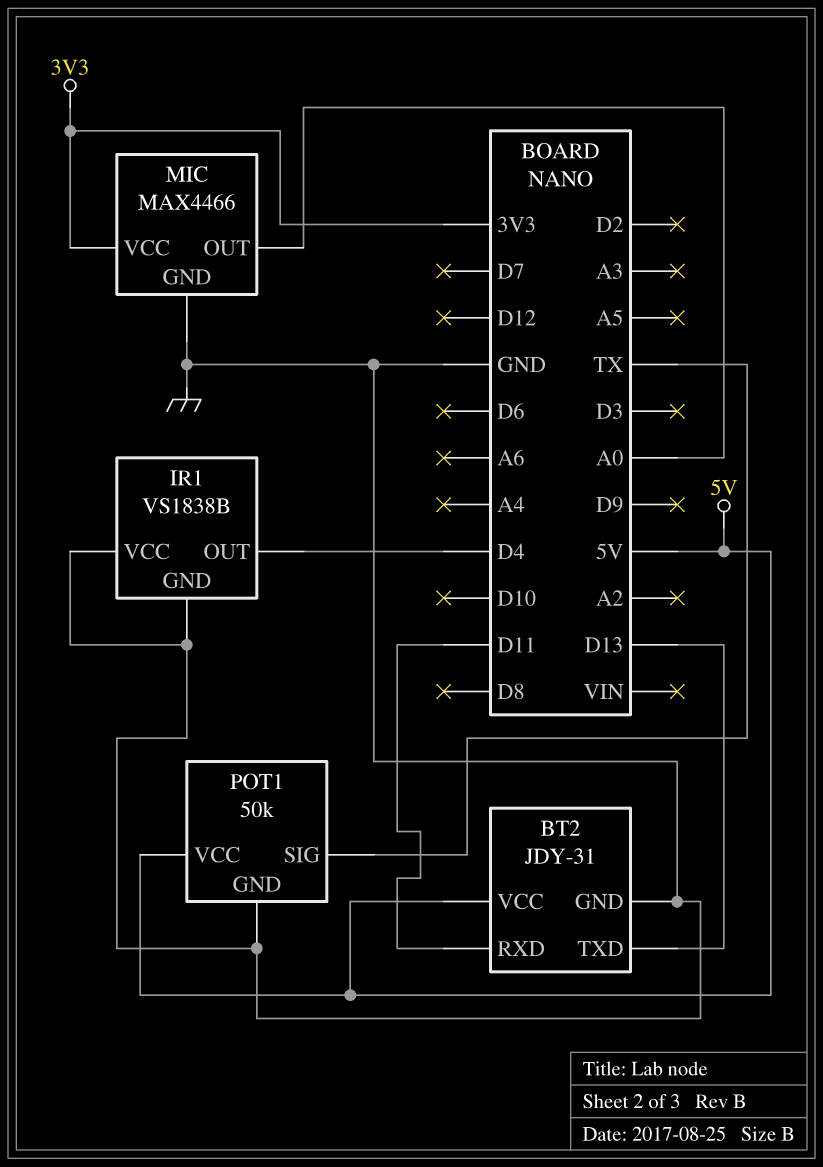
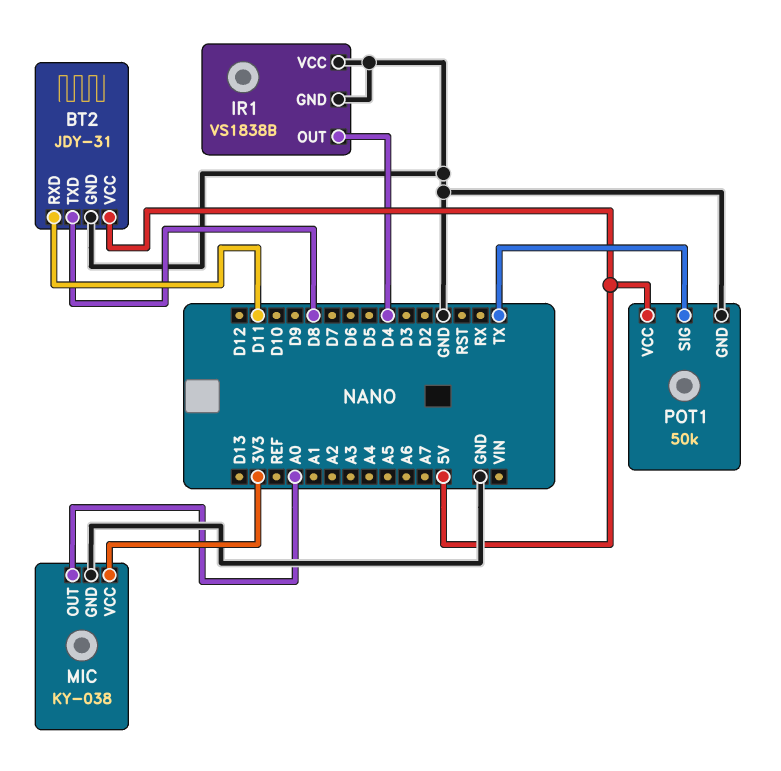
BT2 pin TXD: D13 -> D8
MIC: MAX4466 -> KY-038

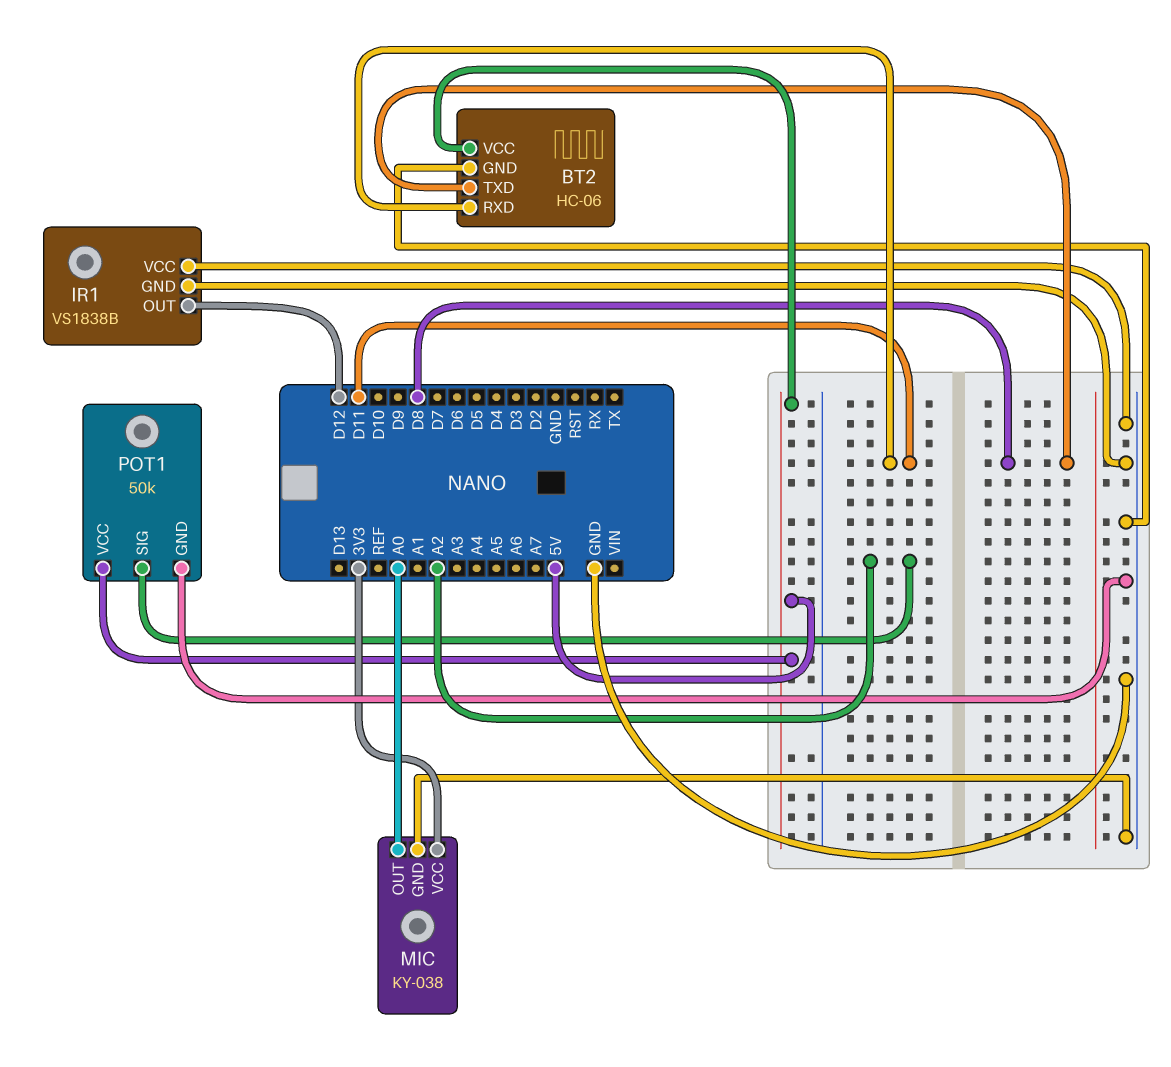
BT2: JDY-31 -> HC-06
IR1 pin OUT: D4 -> D12
POT1 pin SIG: TX -> A2

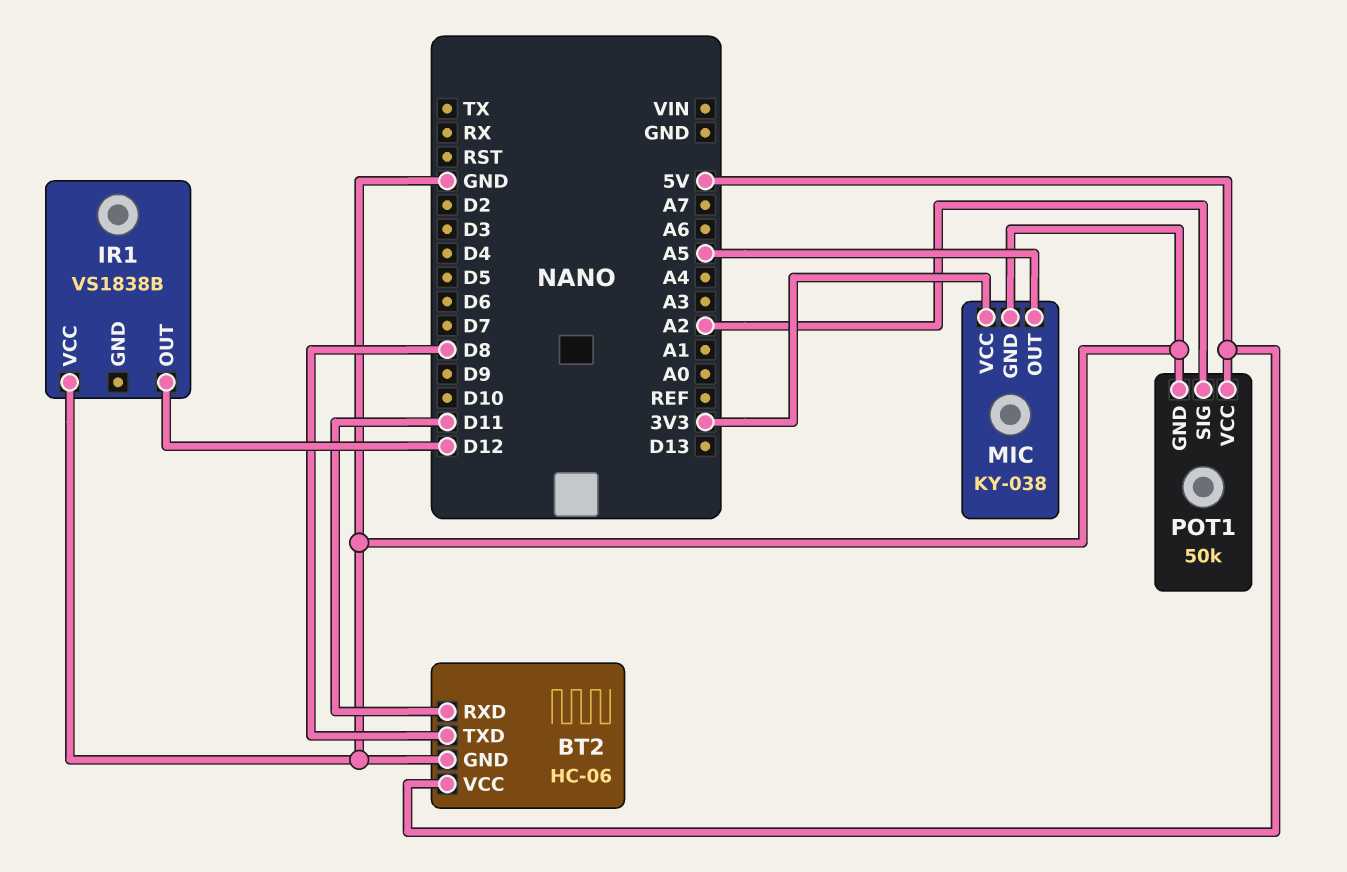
IR1 pin GND: GND -> none
MIC pin OUT: A0 -> A5

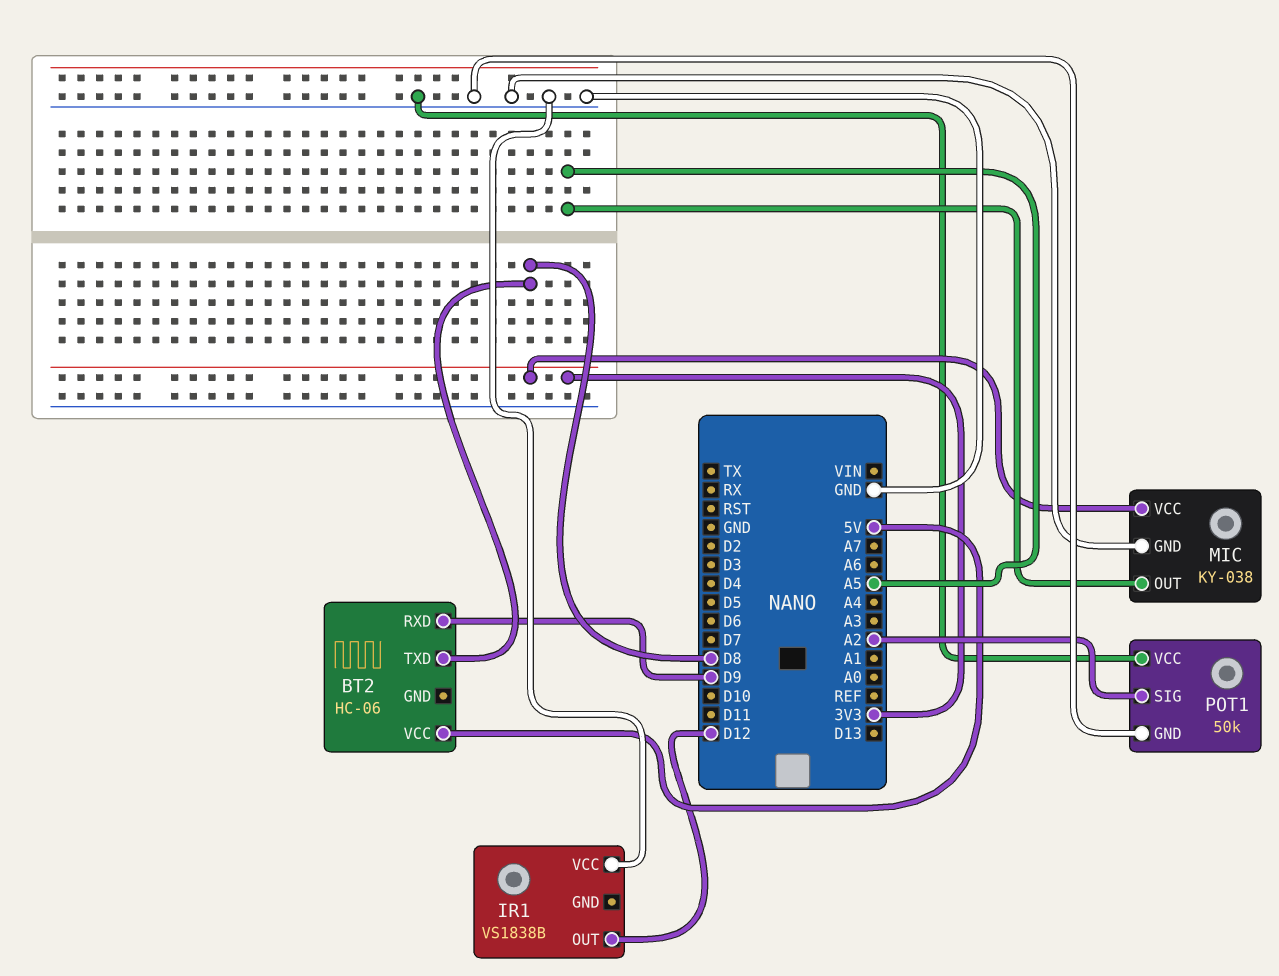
BT2 pin GND: GND -> none
BT2 pin RXD: D11 -> D9
POT1 pin VCC: 5V -> GND

